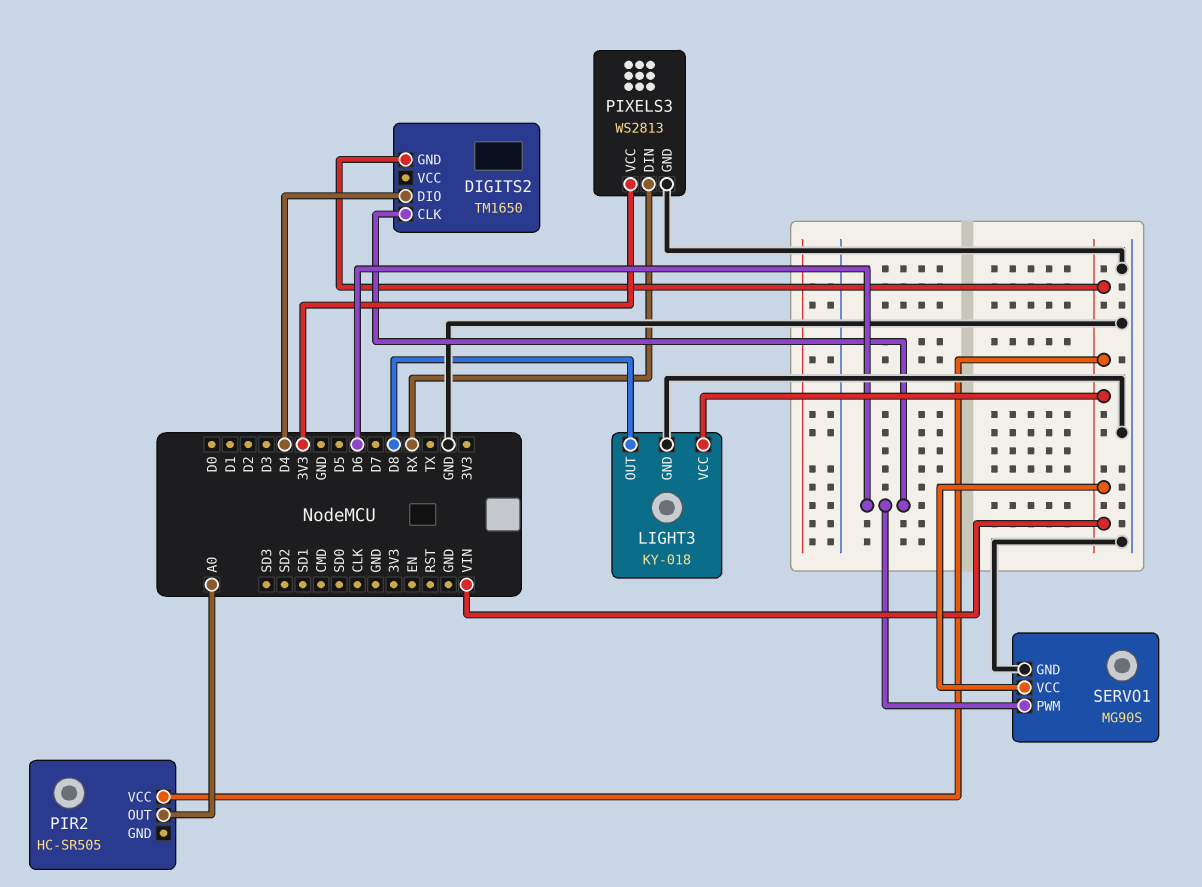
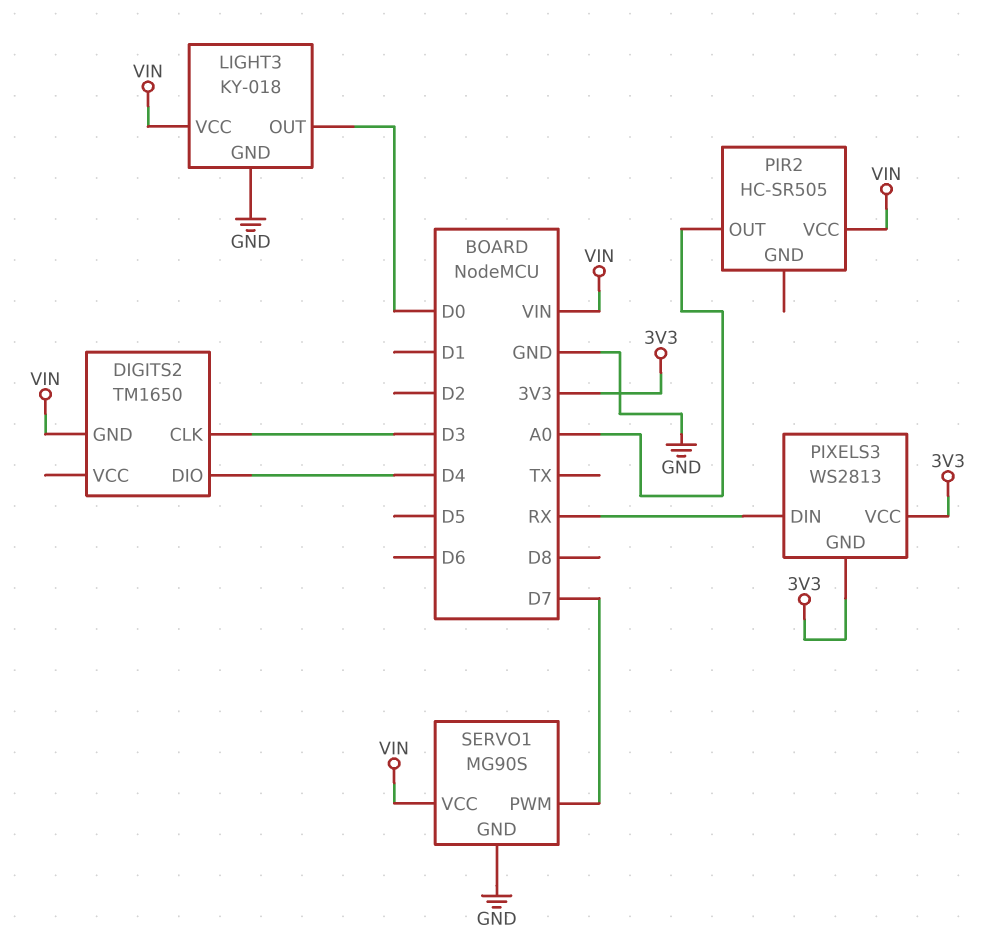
DIGITS2 pin CLK: D6 -> D3
LIGHT3 pin OUT: D8 -> D0
PIXELS3 pin GND: GND -> 3V3
SERVO1 pin PWM: D6 -> D7

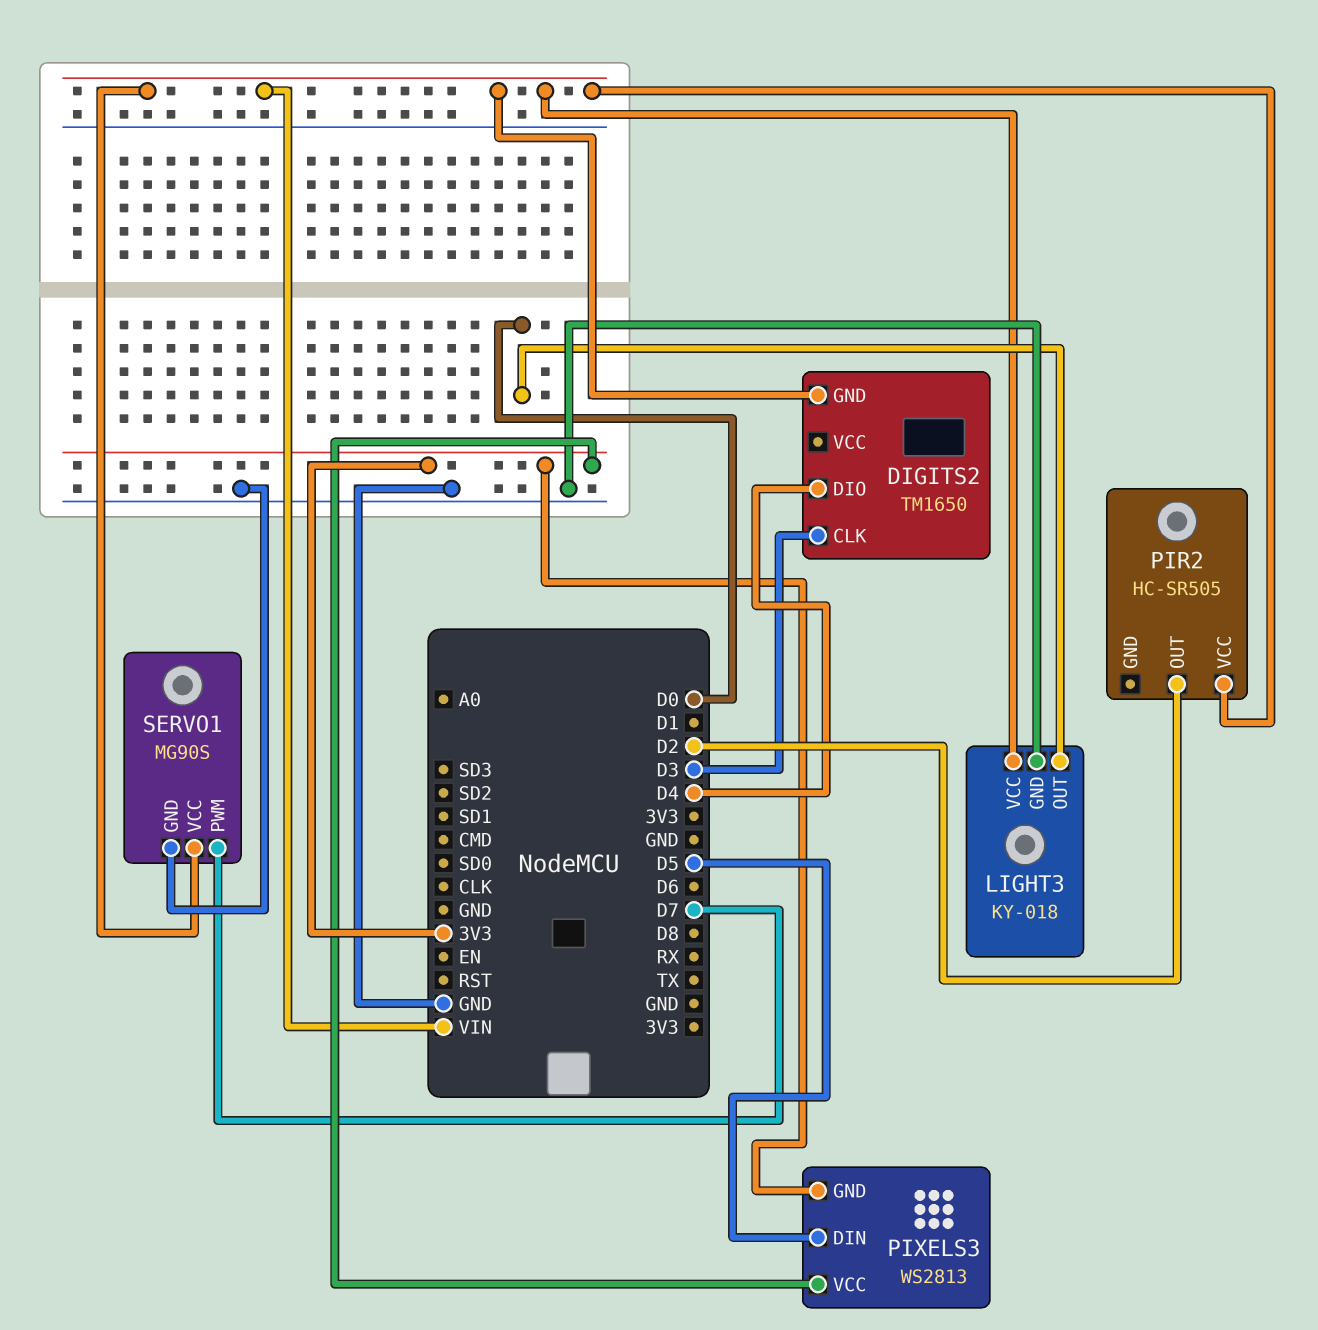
PIR2 pin OUT: A0 -> D2
PIXELS3 pin DIN: RX -> D5

